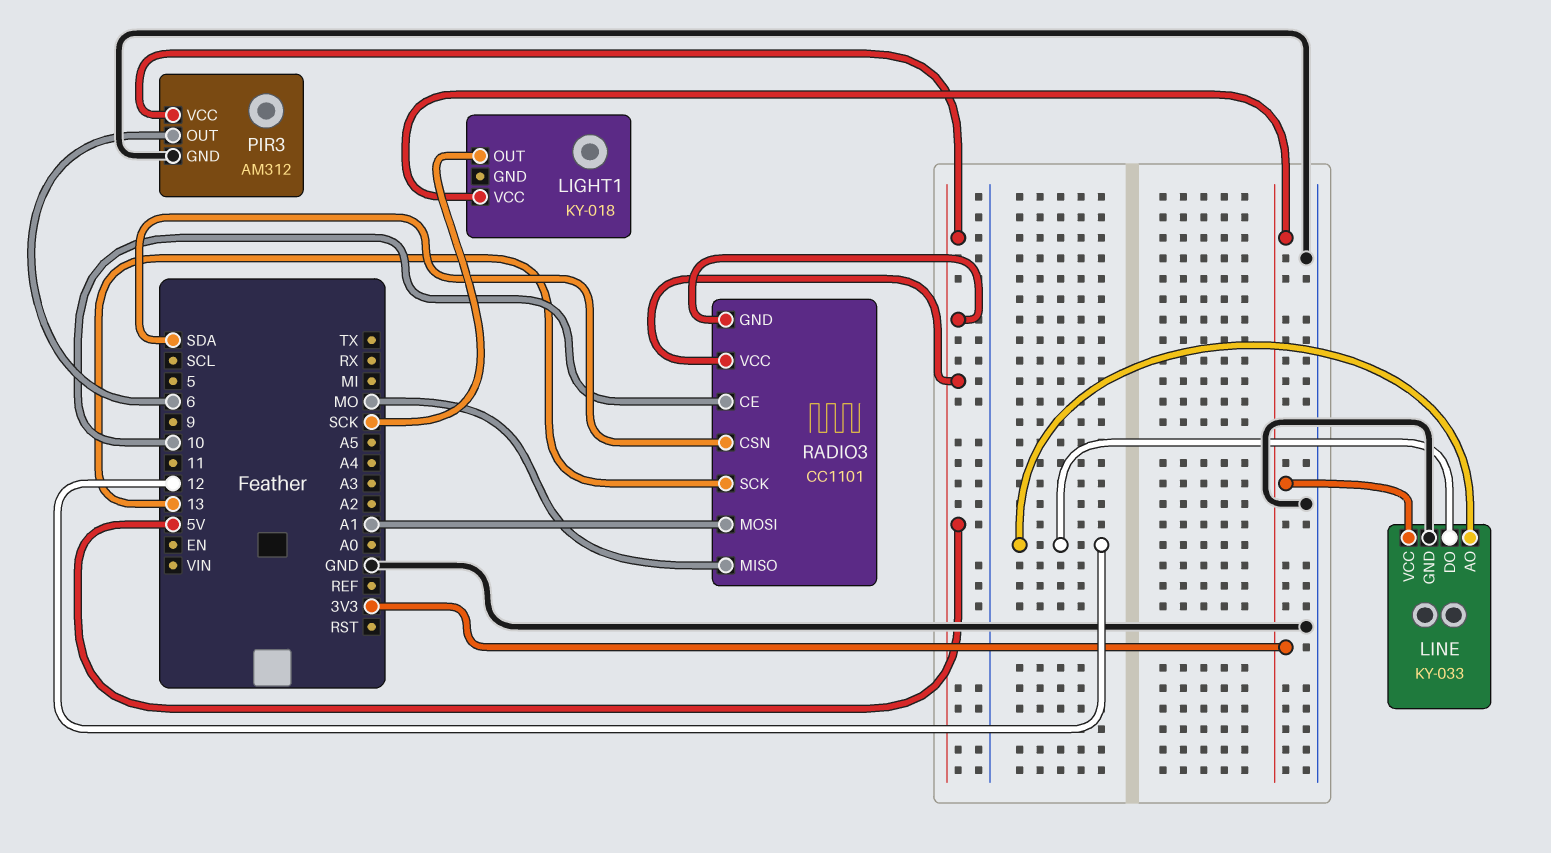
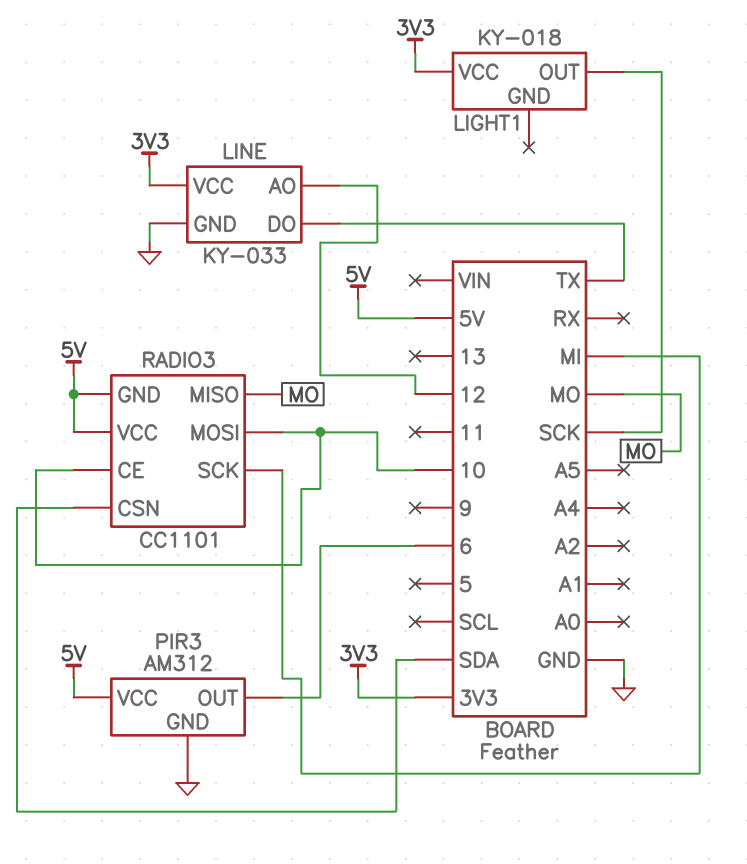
LINE pin DO: 12 -> TX
RADIO3 pin MOSI: A1 -> 10
RADIO3 pin SCK: 13 -> MI

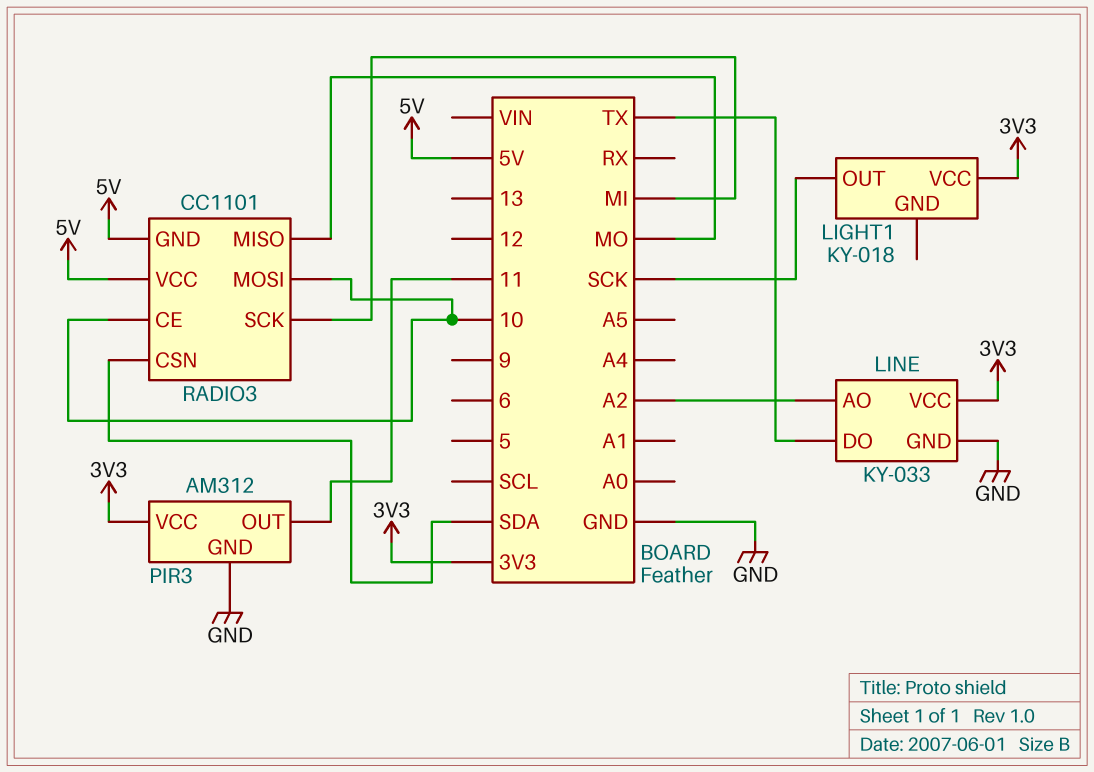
LINE pin AO: 12 -> A2
PIR3 pin OUT: 6 -> 11
PIR3 pin VCC: 5V -> 3V3

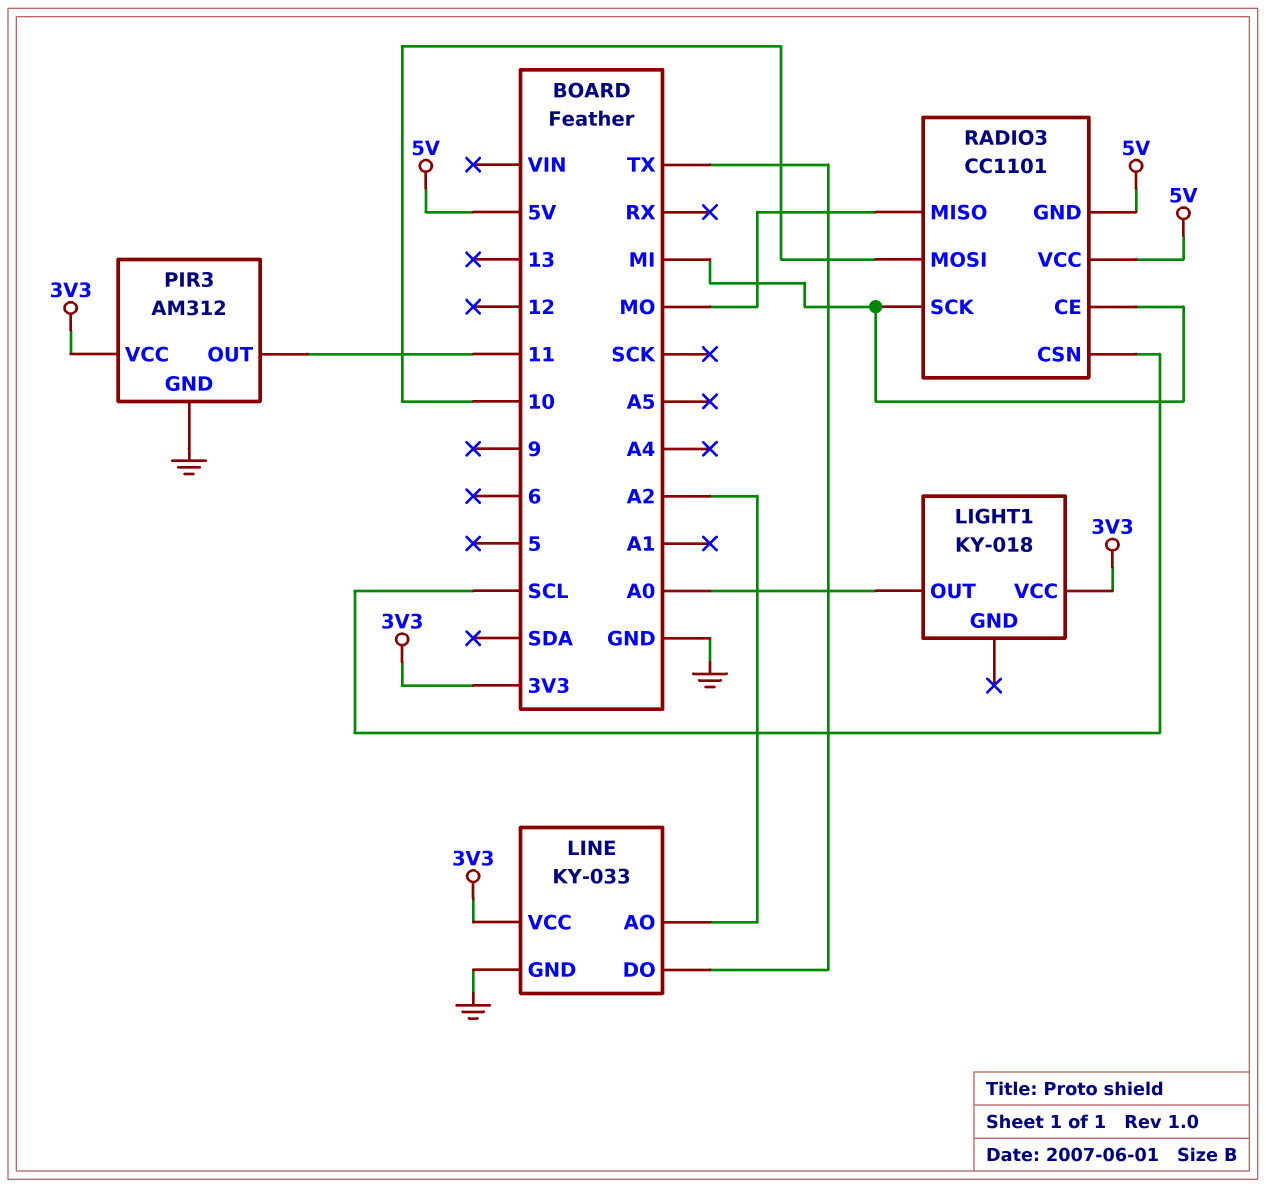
LIGHT1 pin OUT: SCK -> A0
RADIO3 pin CE: 10 -> MI
RADIO3 pin CSN: SDA -> SCL

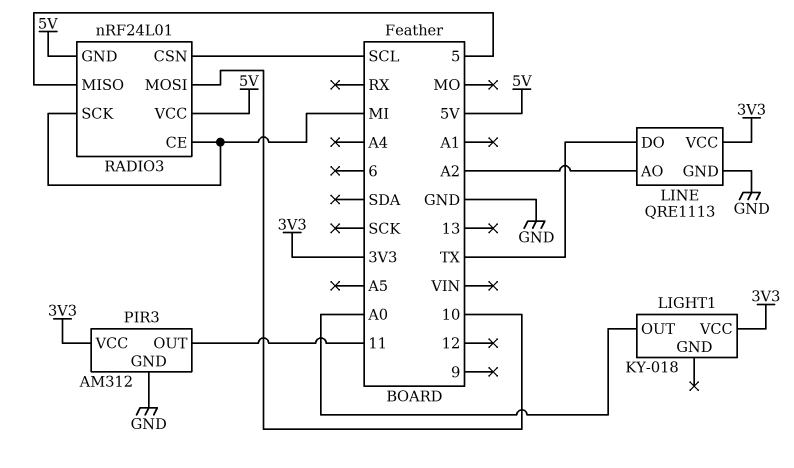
LINE: KY-033 -> QRE1113
RADIO3: CC1101 -> nRF24L01
RADIO3 pin MISO: MO -> 5

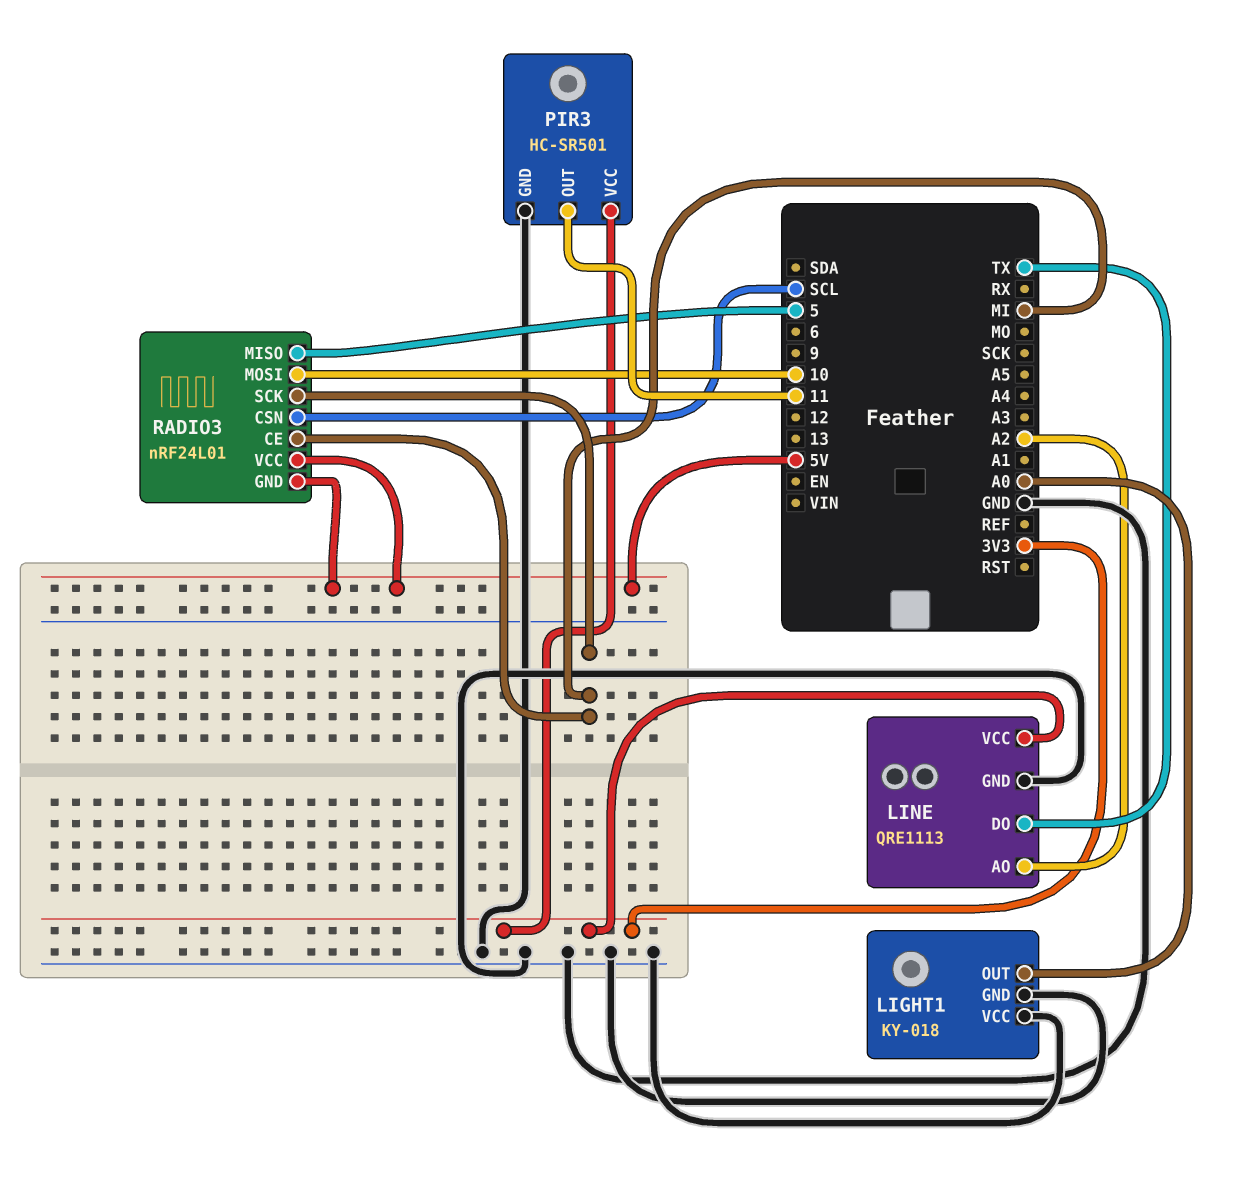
LIGHT1 pin GND: none -> GND
LIGHT1 pin VCC: 3V3 -> GND
PIR3: AM312 -> HC-SR501

